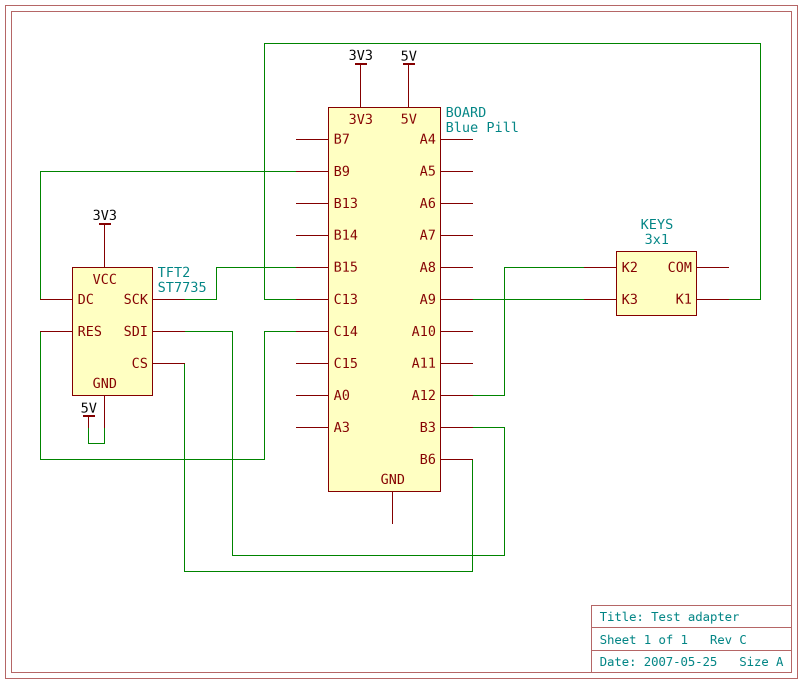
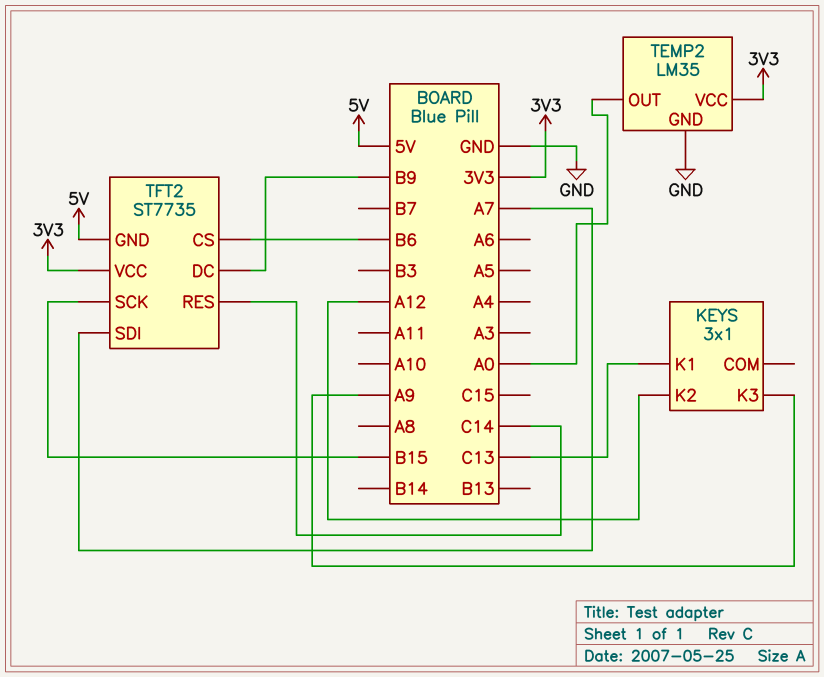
TEMP2: none -> LM35
TEMP2 pin GND: none -> GND
TEMP2 pin OUT: none -> A0
TEMP2 pin VCC: none -> 3V3
TFT2 pin SDI: B3 -> A7

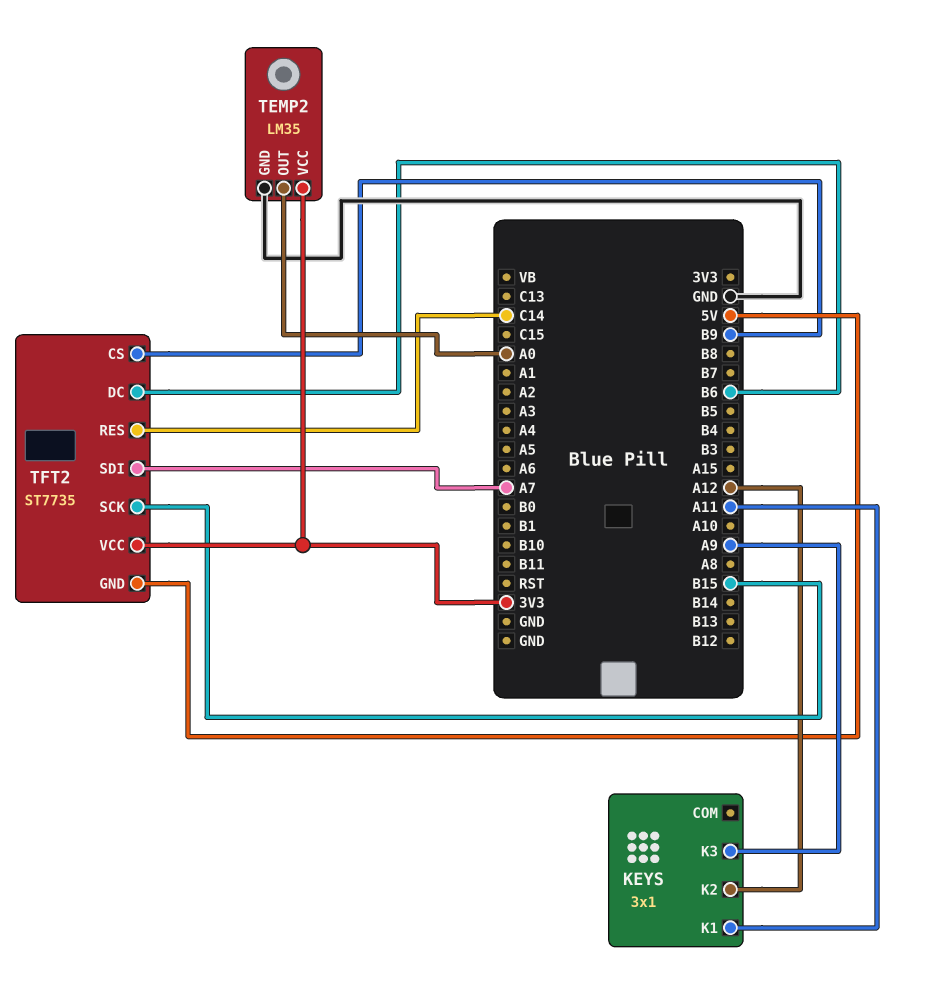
KEYS pin K1: C13 -> A11
TFT2 pin CS: B6 -> B9
TFT2 pin DC: B9 -> B6

